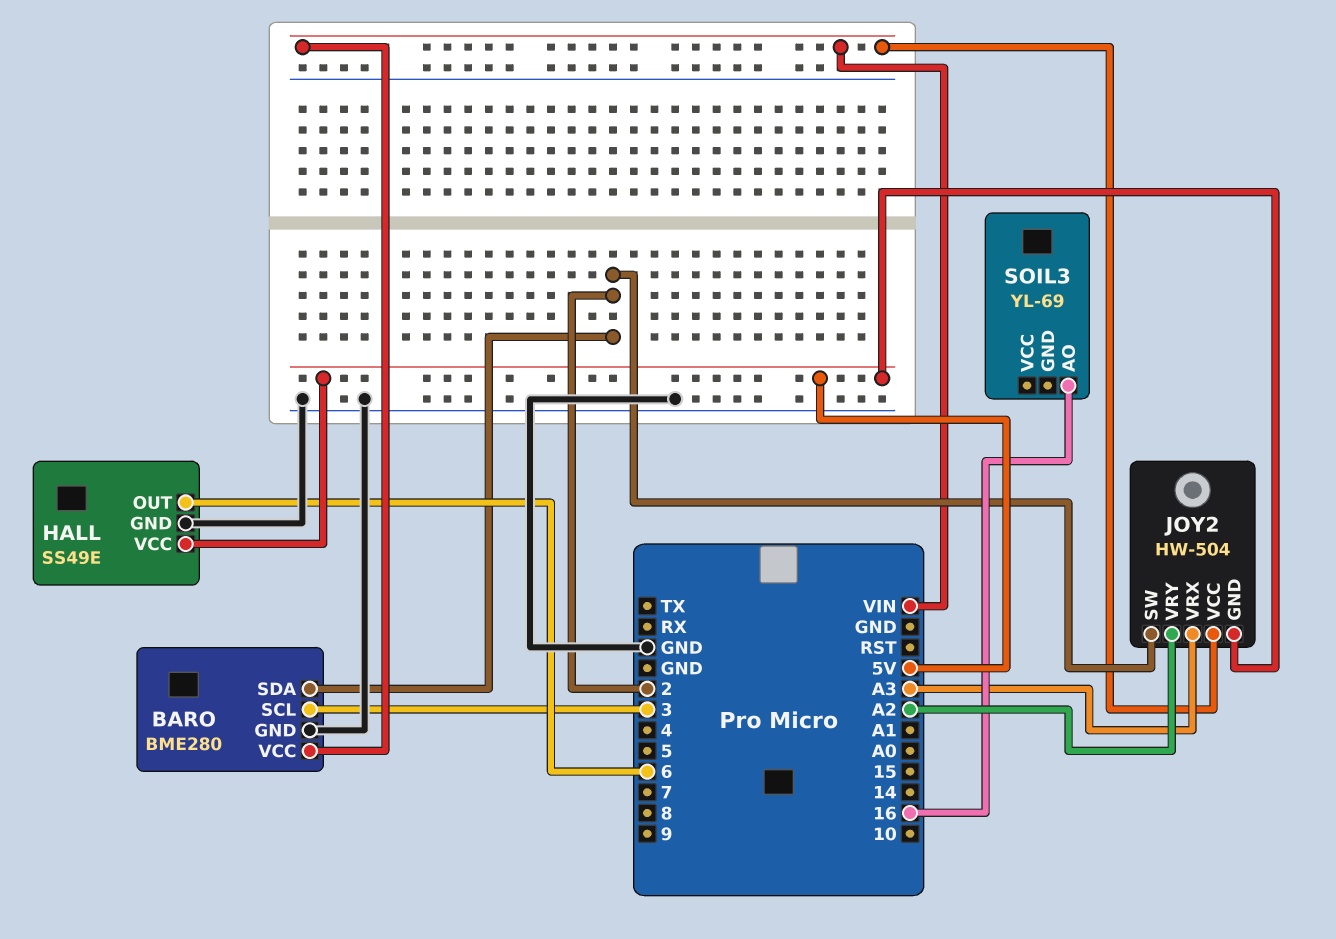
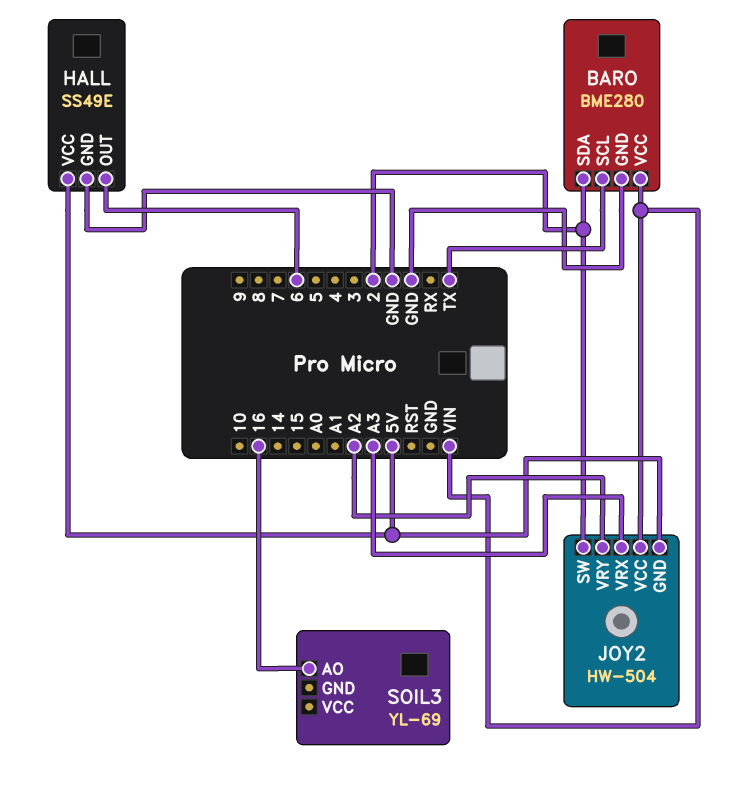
BARO pin SCL: 3 -> TX

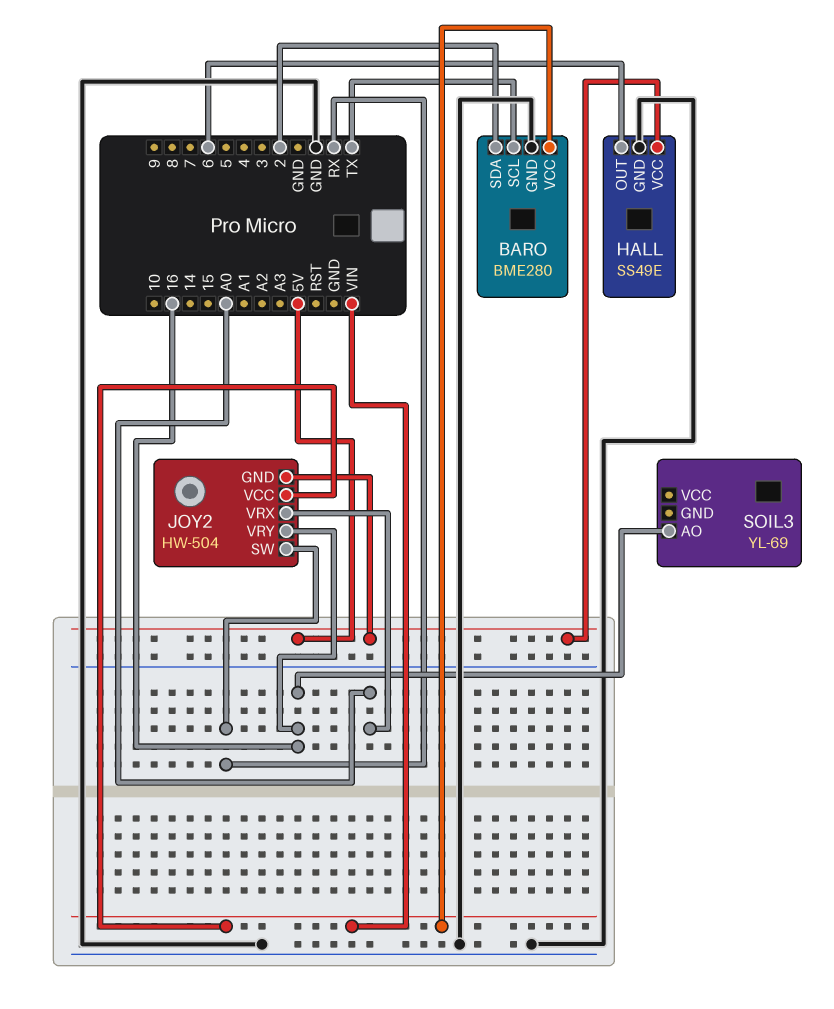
JOY2 pin SW: 2 -> RX
JOY2 pin VRX: A3 -> A0
JOY2 pin VRY: A2 -> 16

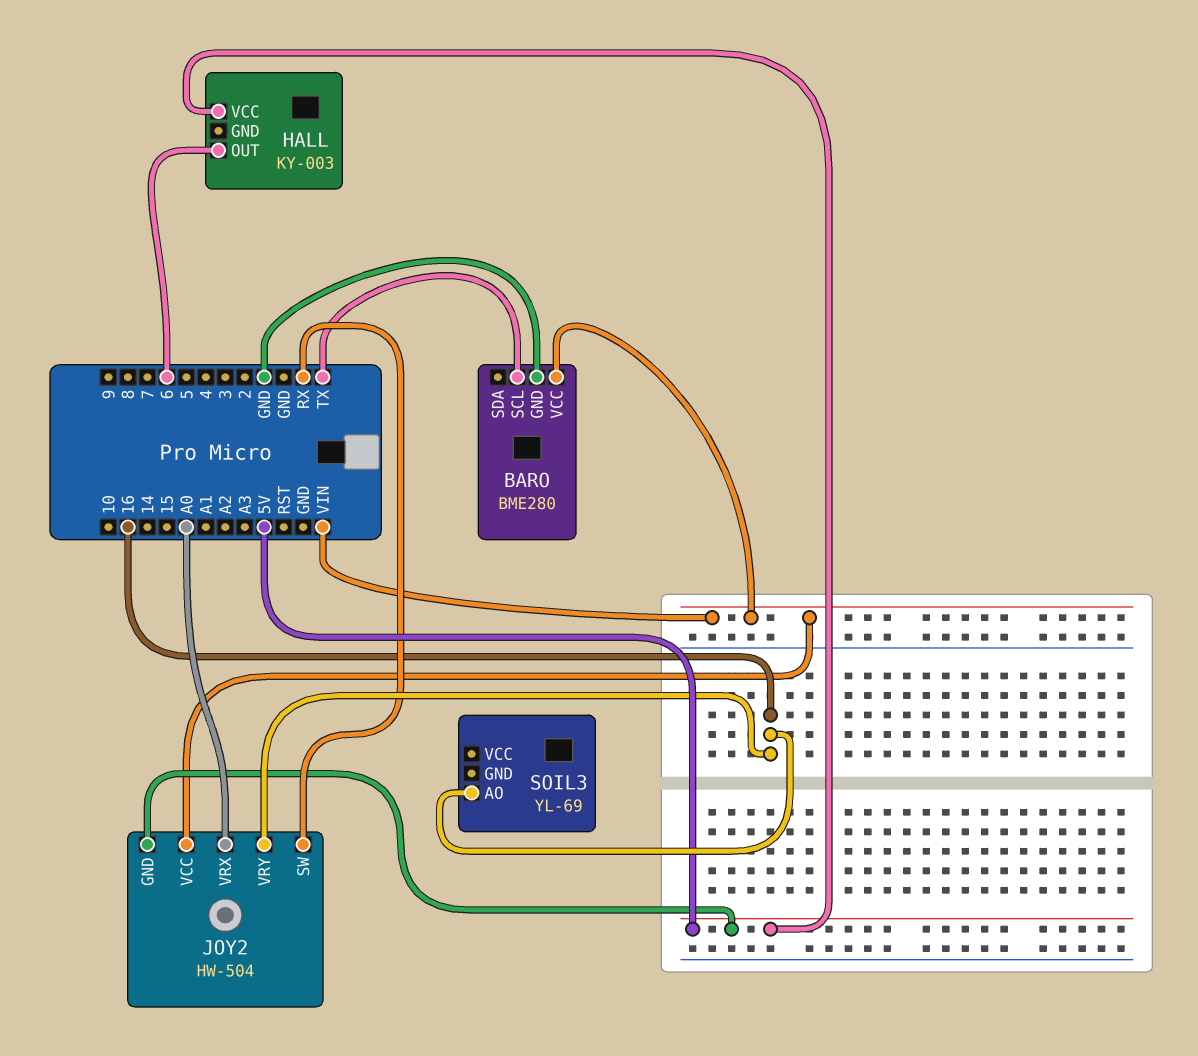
BARO pin SDA: 2 -> none
HALL: SS49E -> KY-003
HALL pin GND: GND -> none

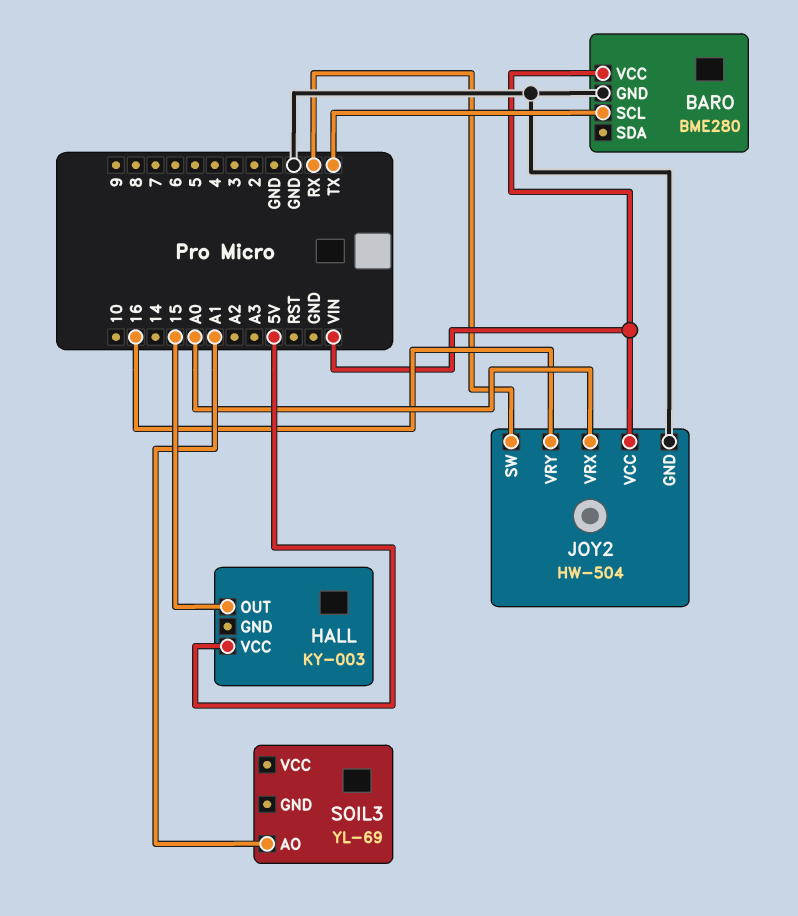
HALL pin OUT: 6 -> 15
JOY2 pin GND: 5V -> GND
SOIL3 pin AO: 16 -> A1

